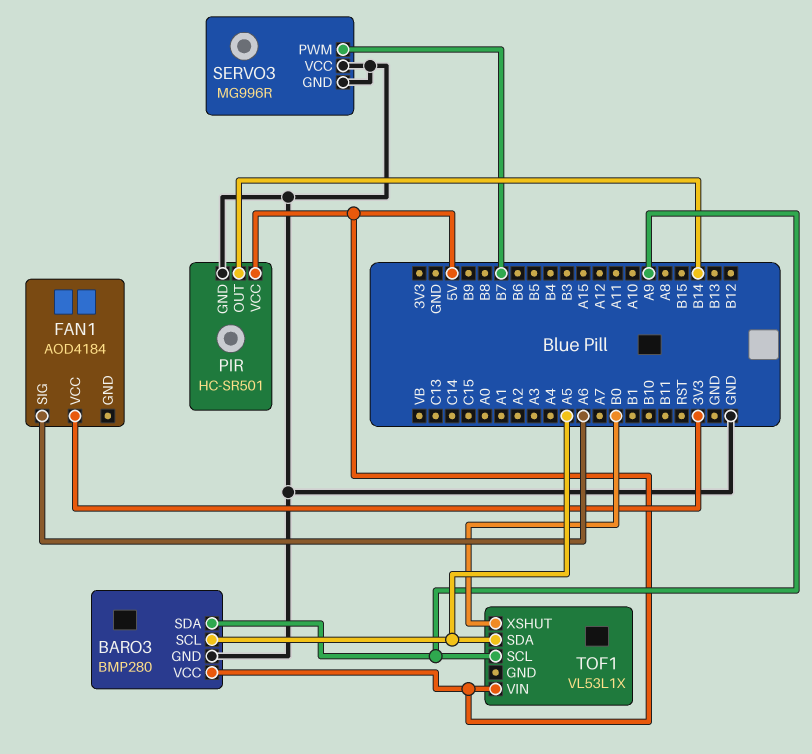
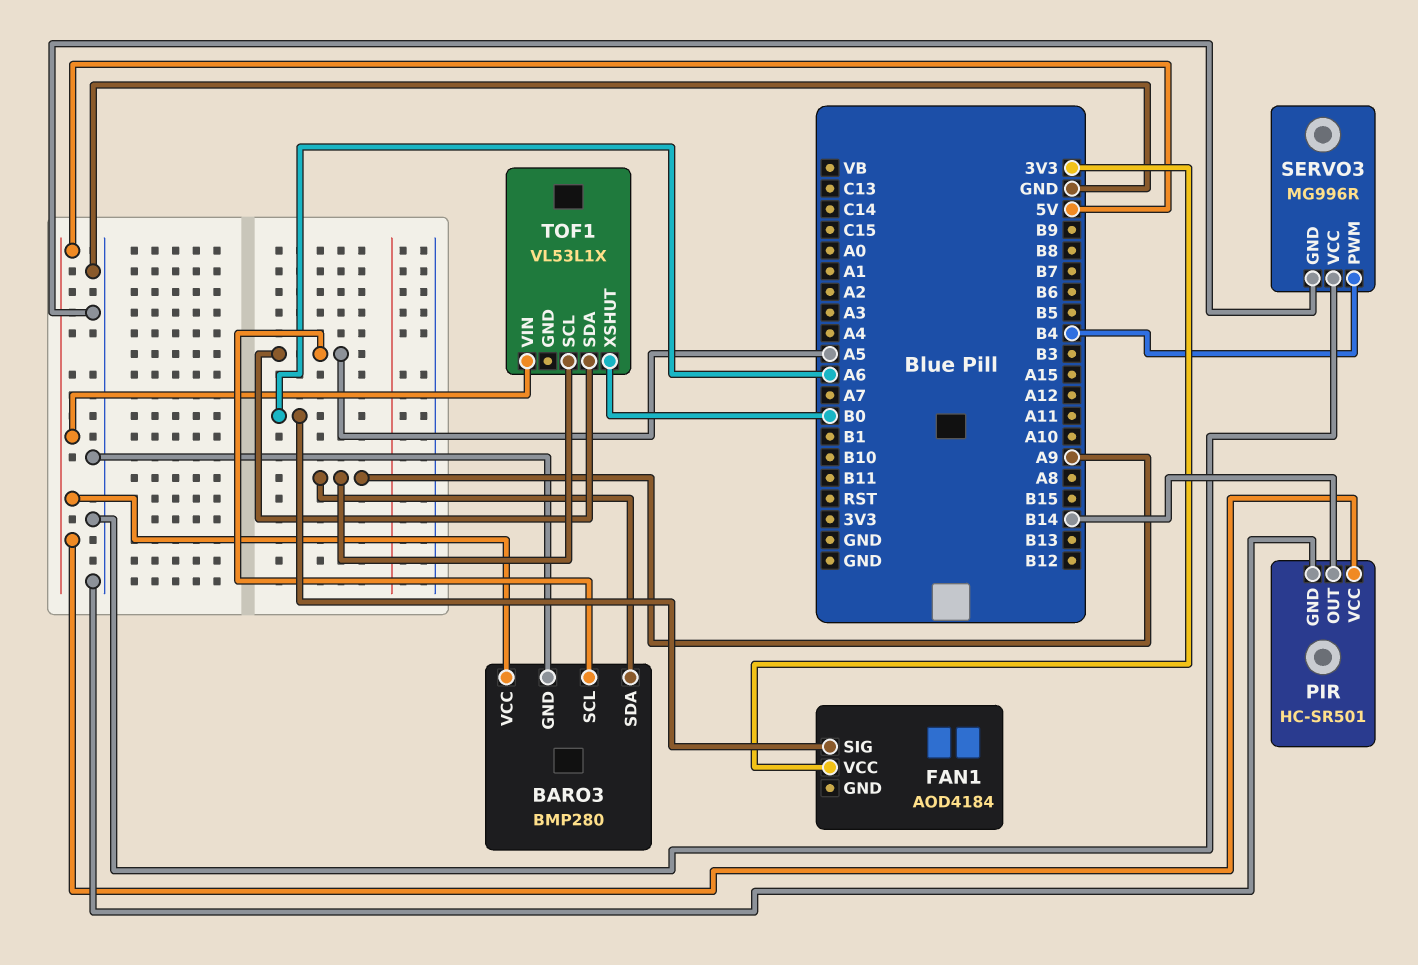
SERVO3 pin PWM: B7 -> B4

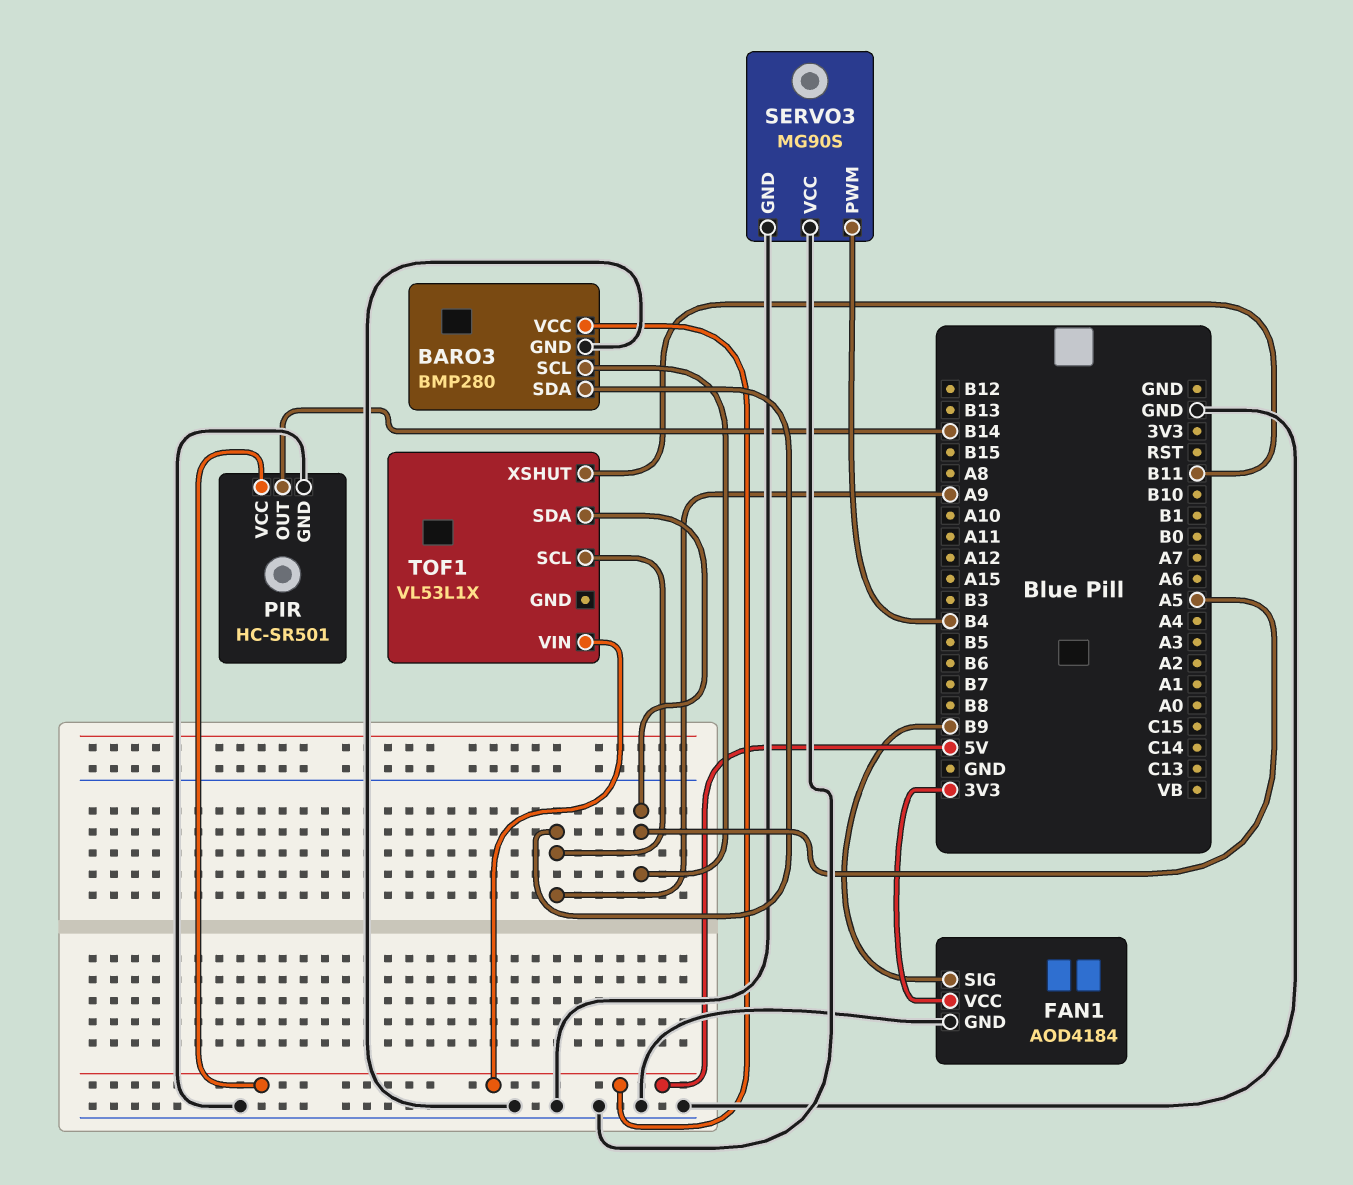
FAN1 pin GND: none -> GND
FAN1 pin SIG: A6 -> B9
SERVO3: MG996R -> MG90S
TOF1 pin XSHUT: B0 -> B11

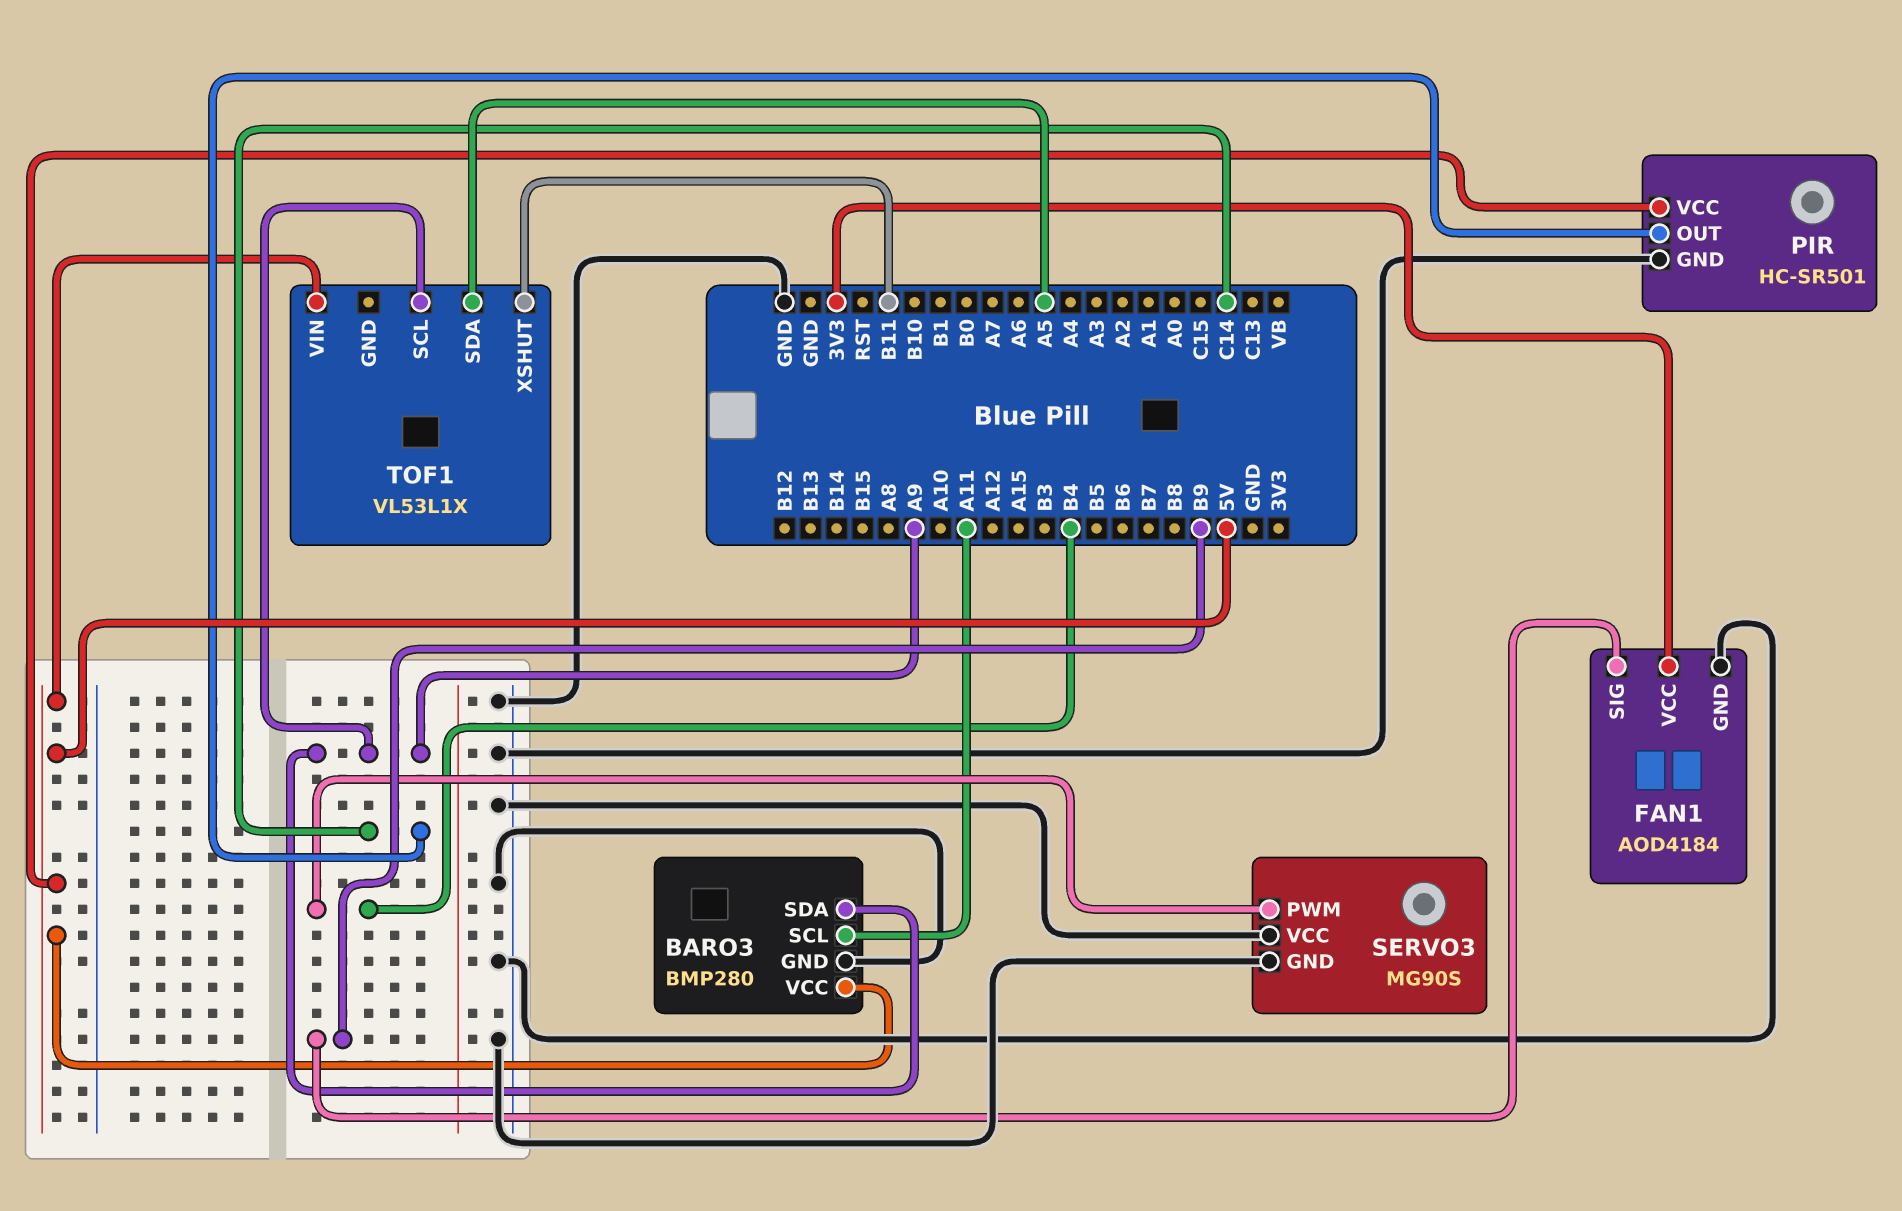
BARO3 pin SCL: A5 -> A11
PIR pin OUT: B14 -> C14

